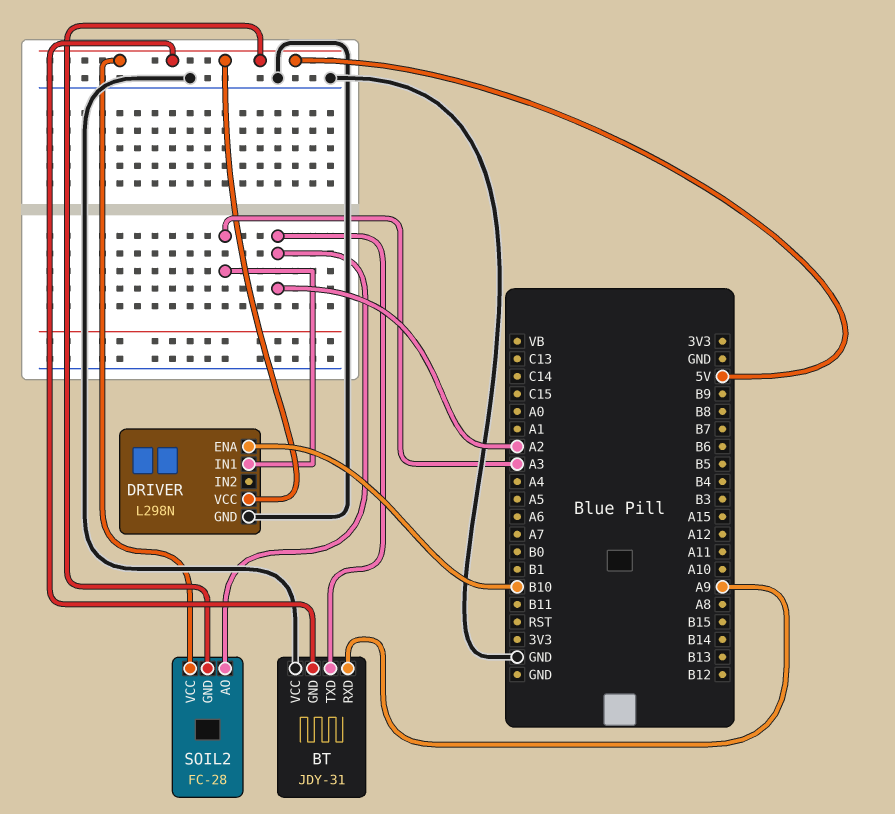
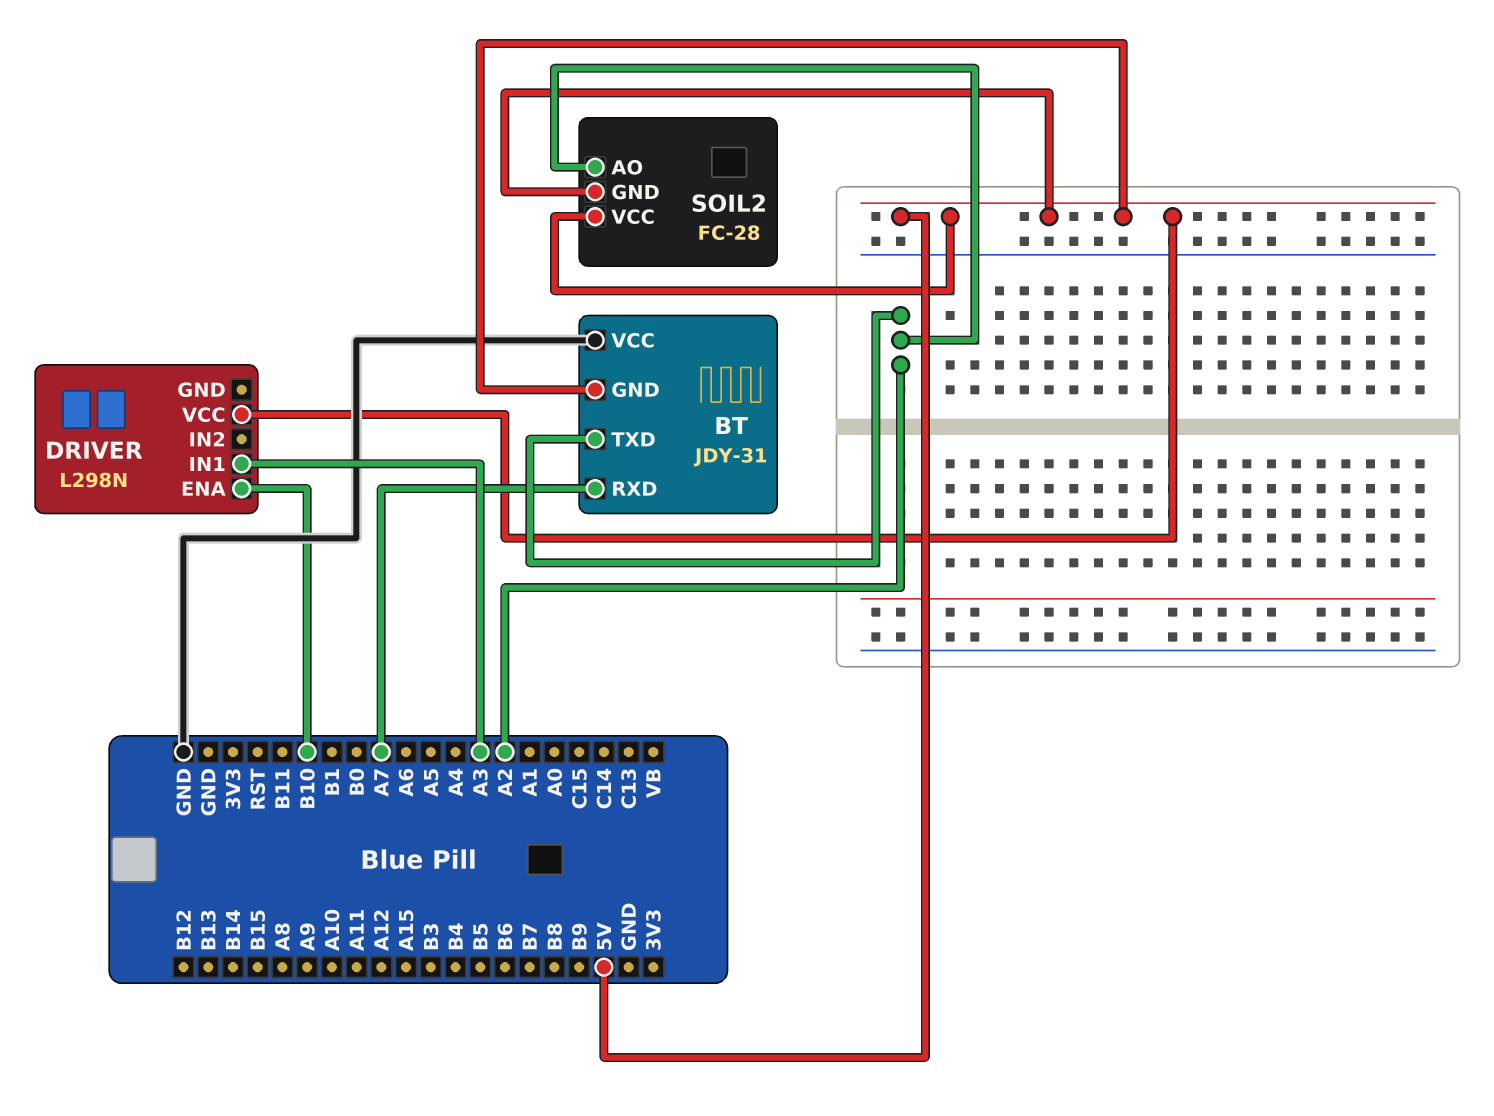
BT pin RXD: A9 -> A7
DRIVER pin GND: GND -> none

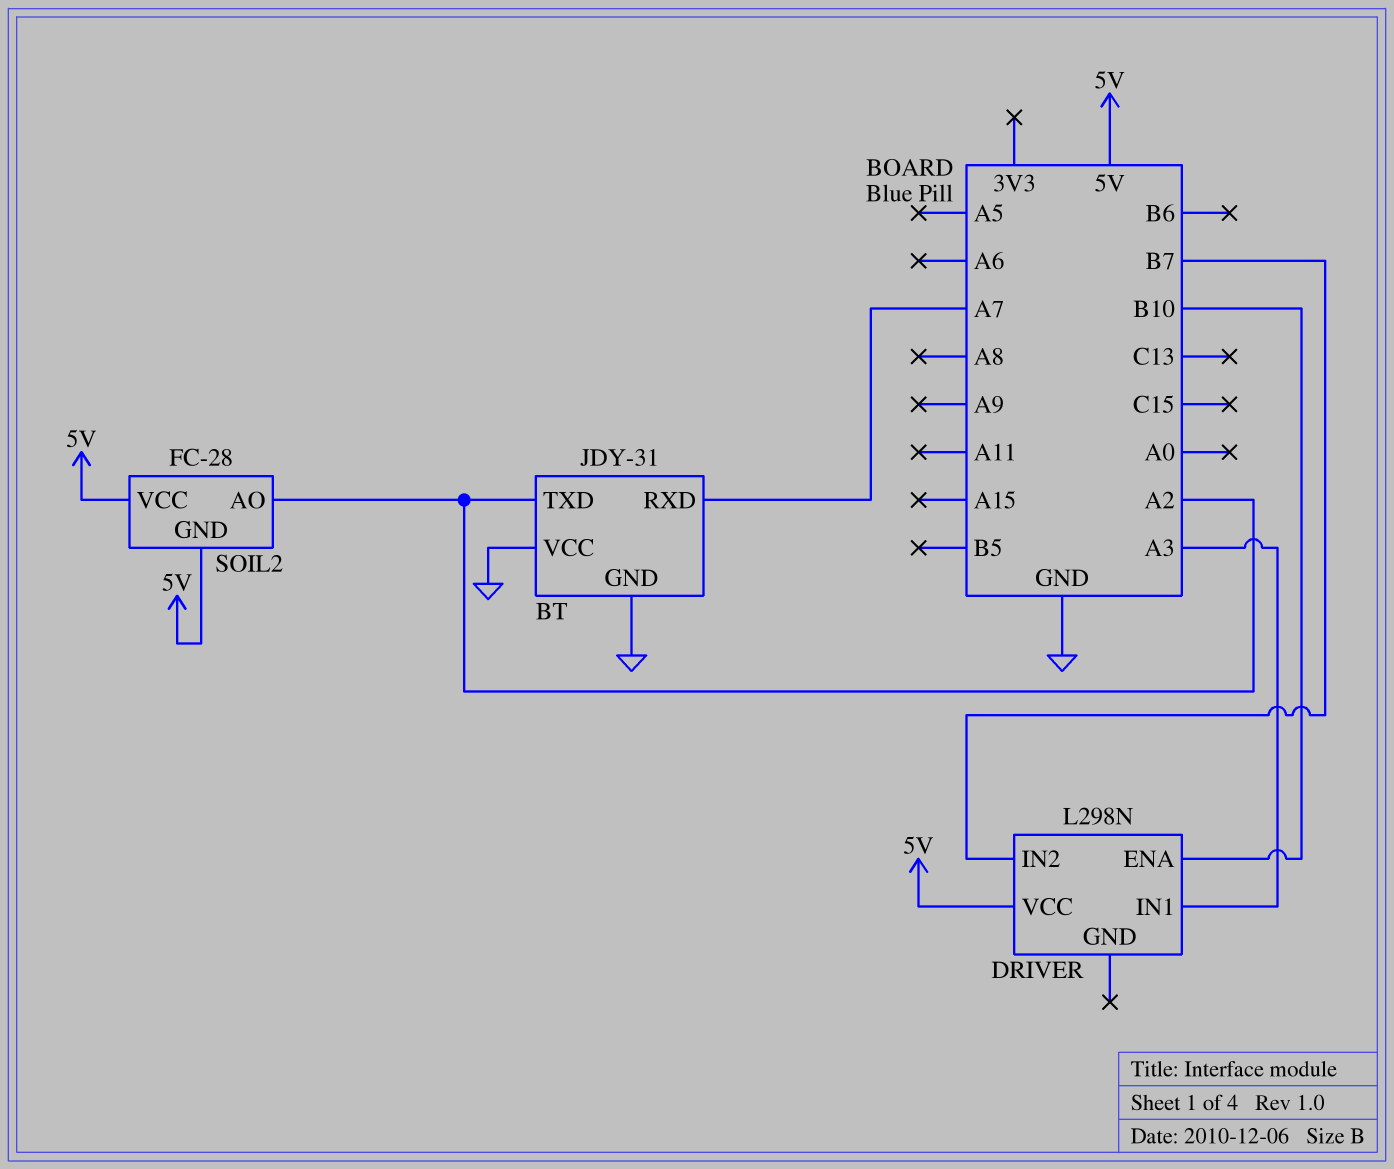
BT pin GND: 5V -> GND
DRIVER pin IN2: none -> B7

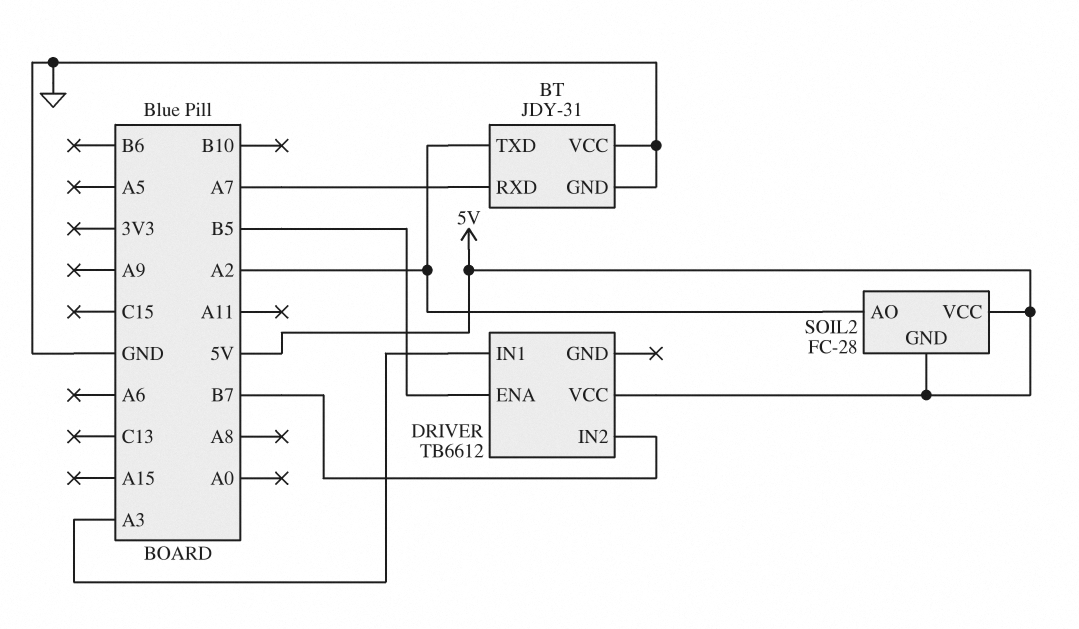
DRIVER: L298N -> TB6612
DRIVER pin ENA: B10 -> B5

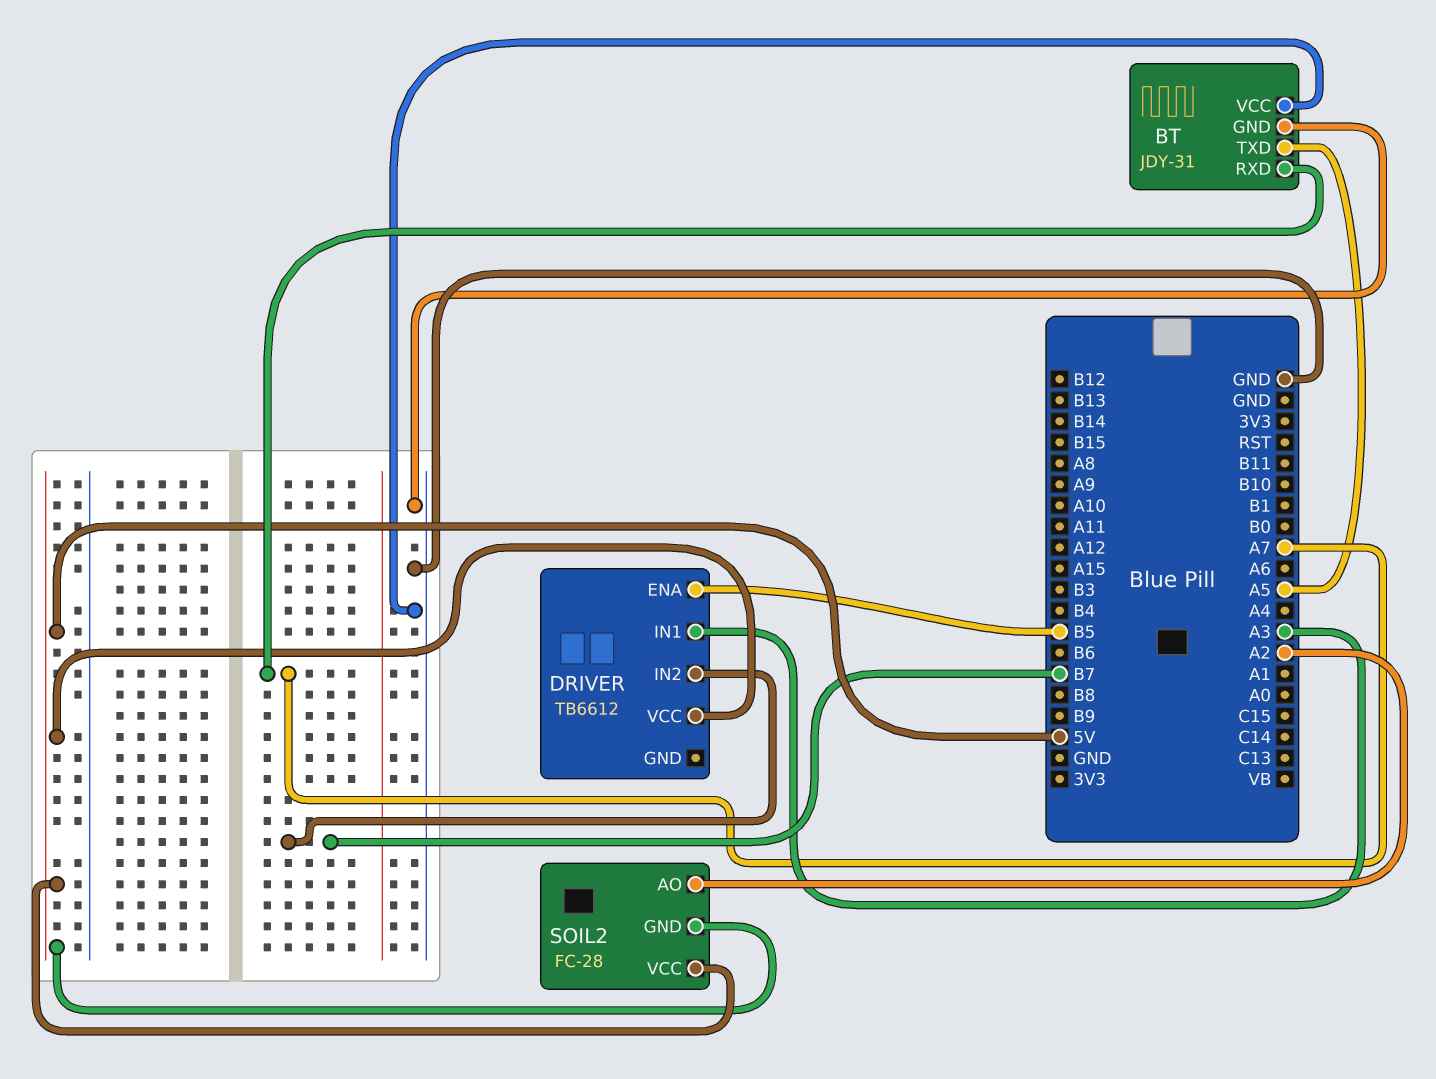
BT pin TXD: A2 -> A5

